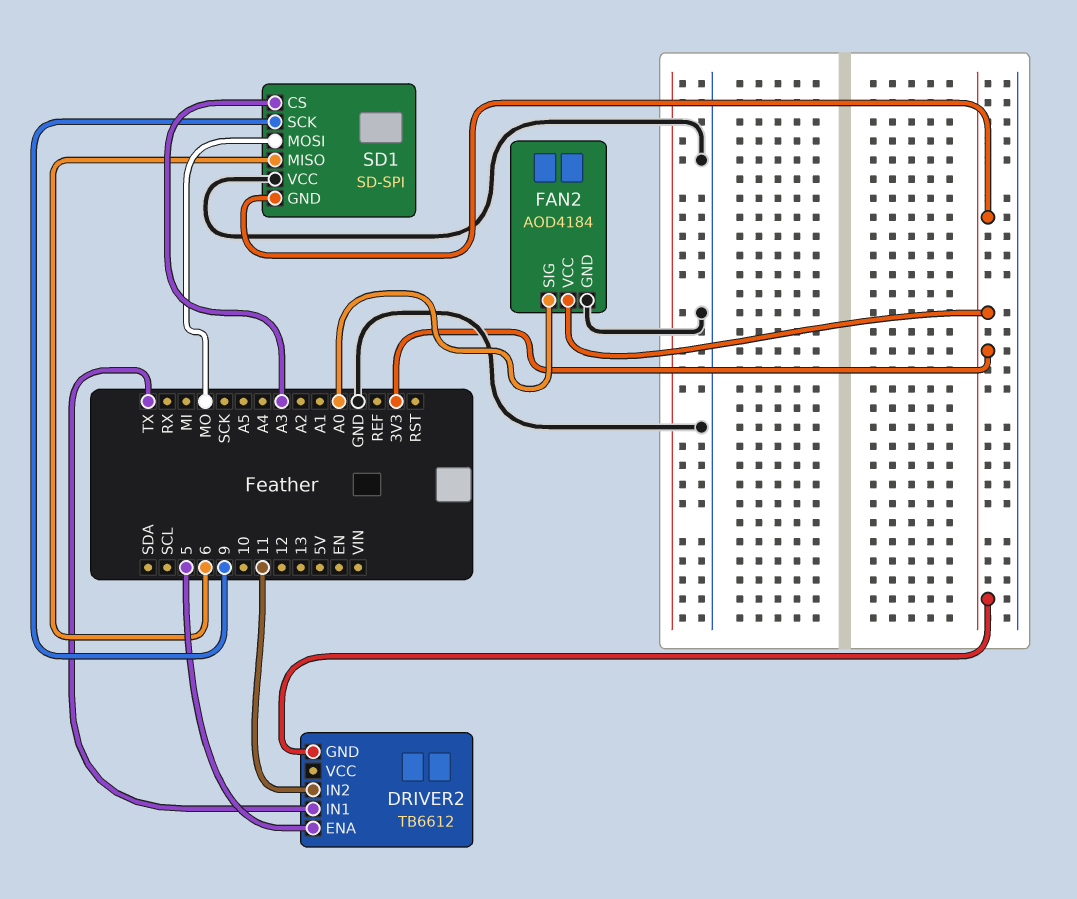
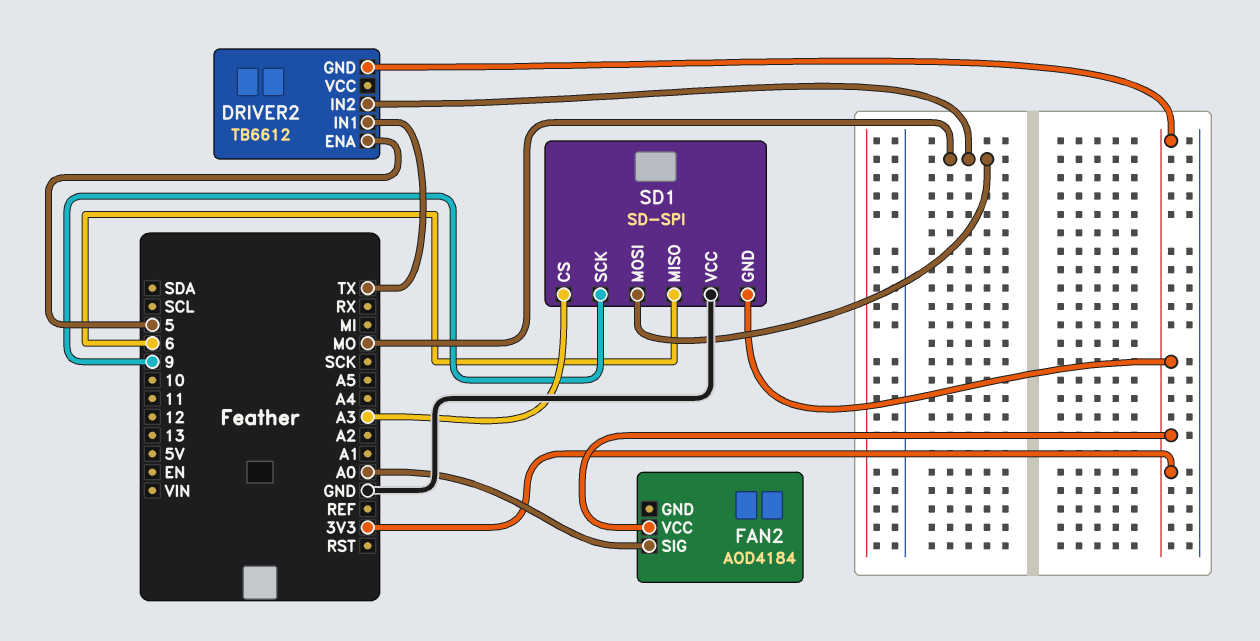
DRIVER2 pin IN2: 11 -> MO
FAN2 pin GND: GND -> none

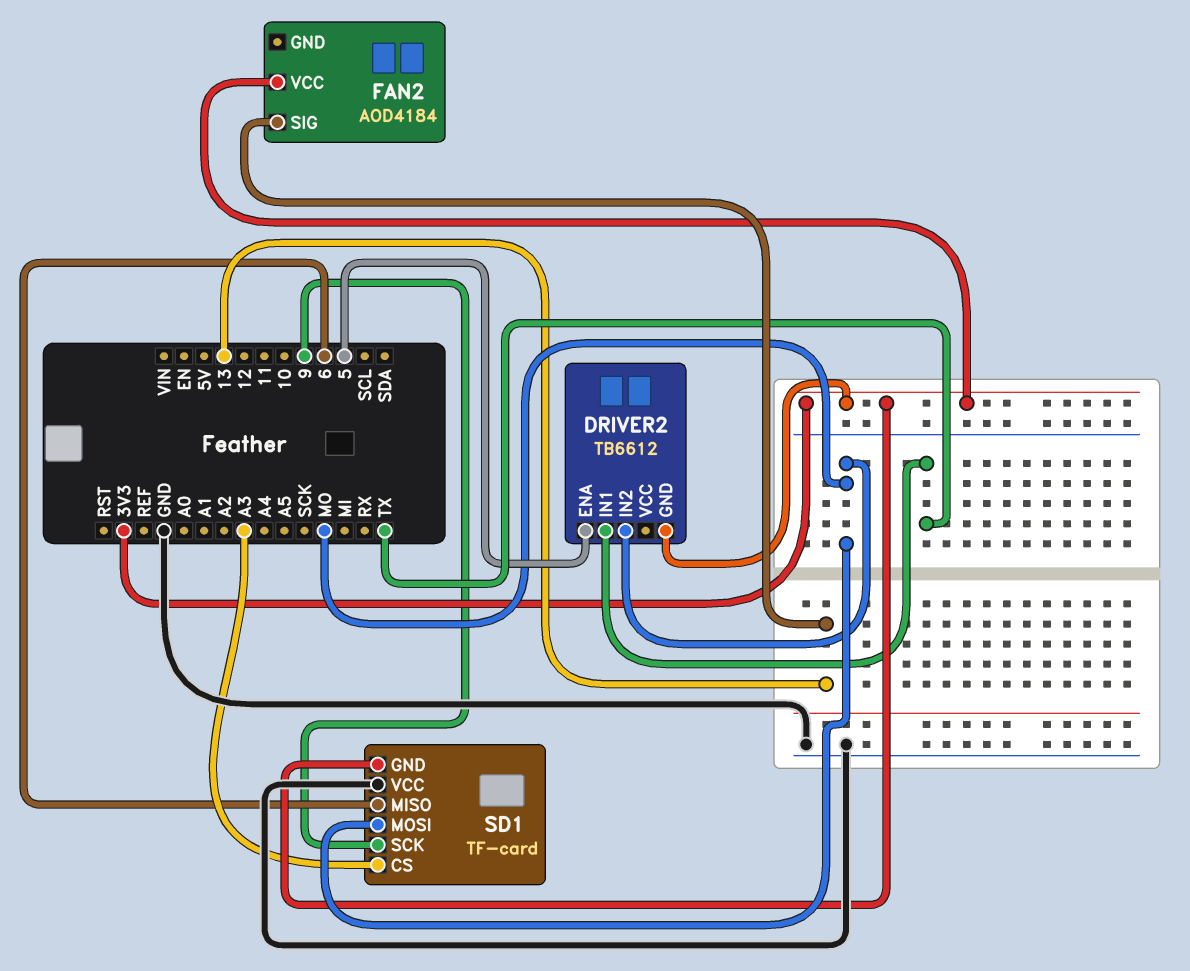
FAN2 pin SIG: A0 -> 13
SD1: SD-SPI -> TF-card

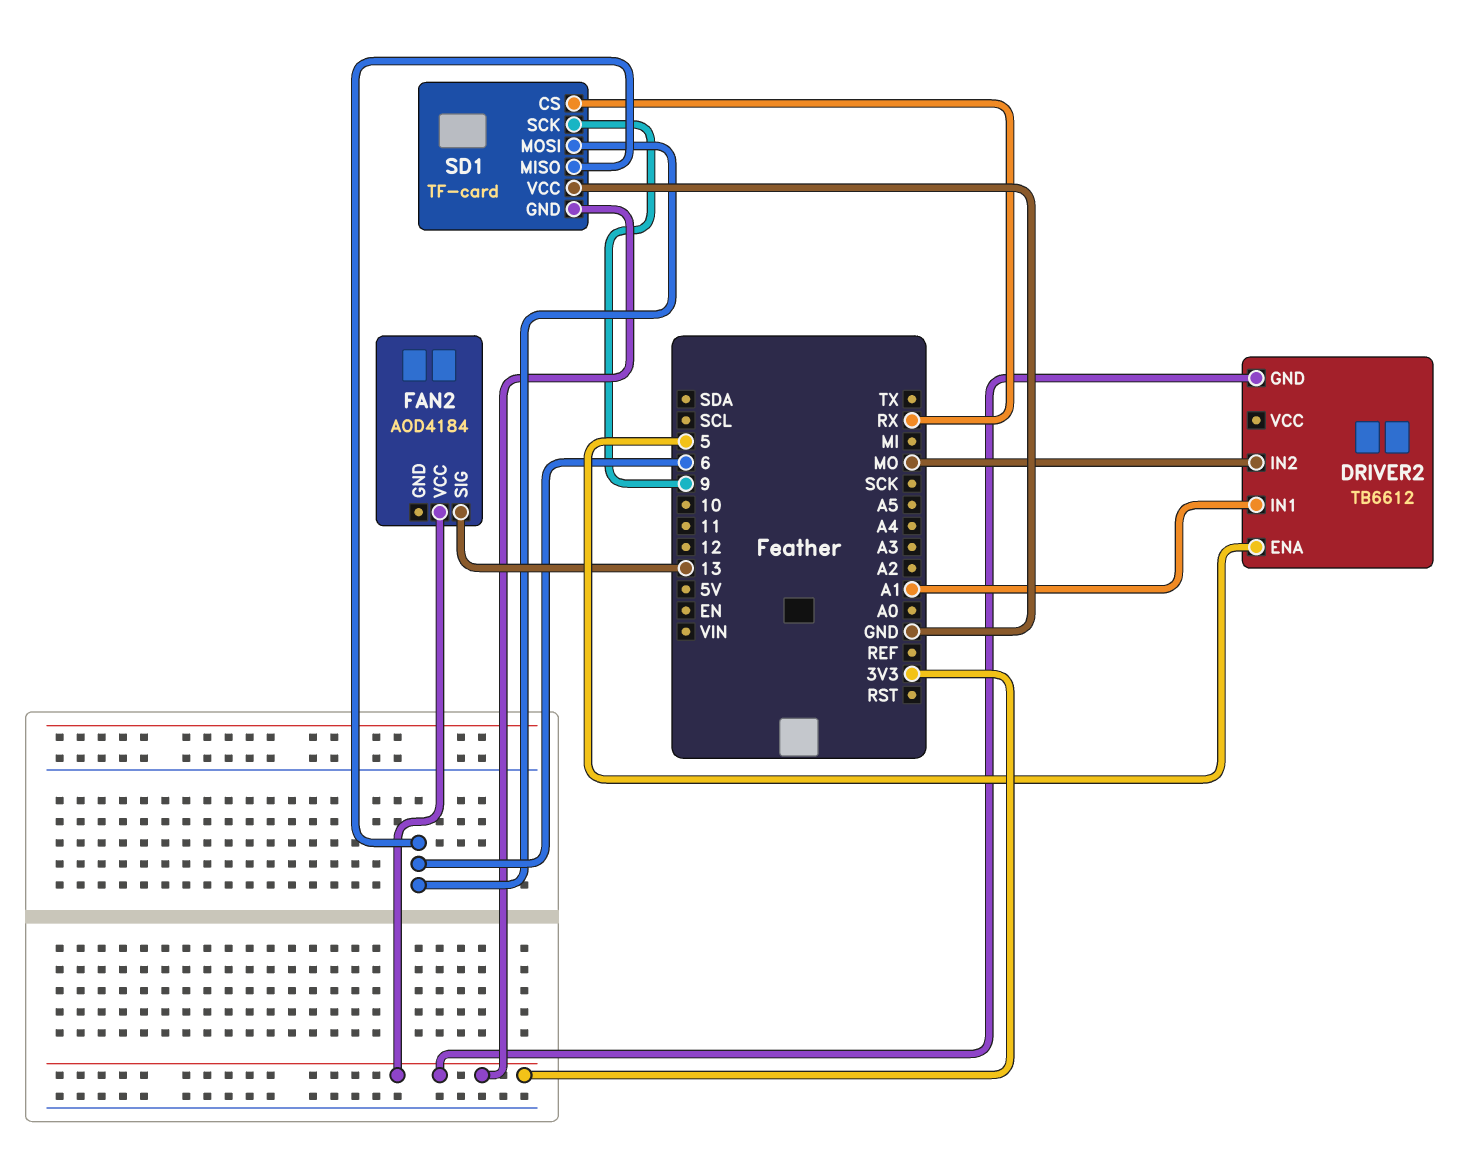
DRIVER2 pin IN1: TX -> A1
SD1 pin CS: A3 -> RX
SD1 pin MOSI: MO -> 6

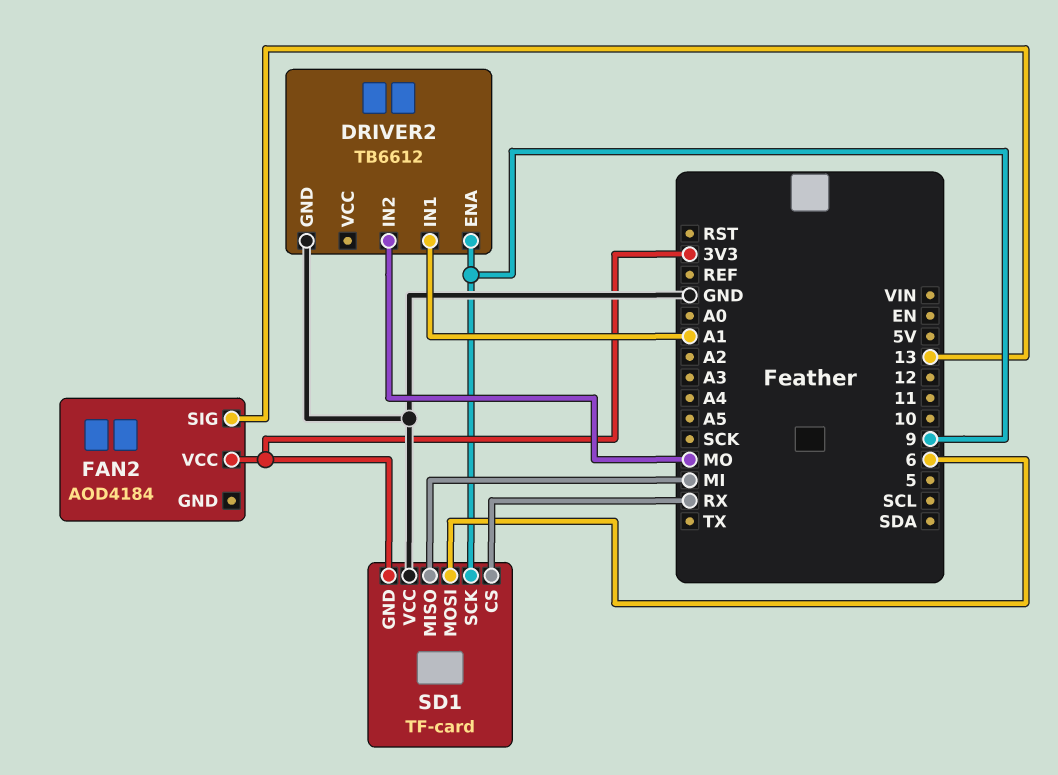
DRIVER2 pin ENA: 5 -> 9
DRIVER2 pin GND: 3V3 -> GND
SD1 pin MISO: 6 -> MI

